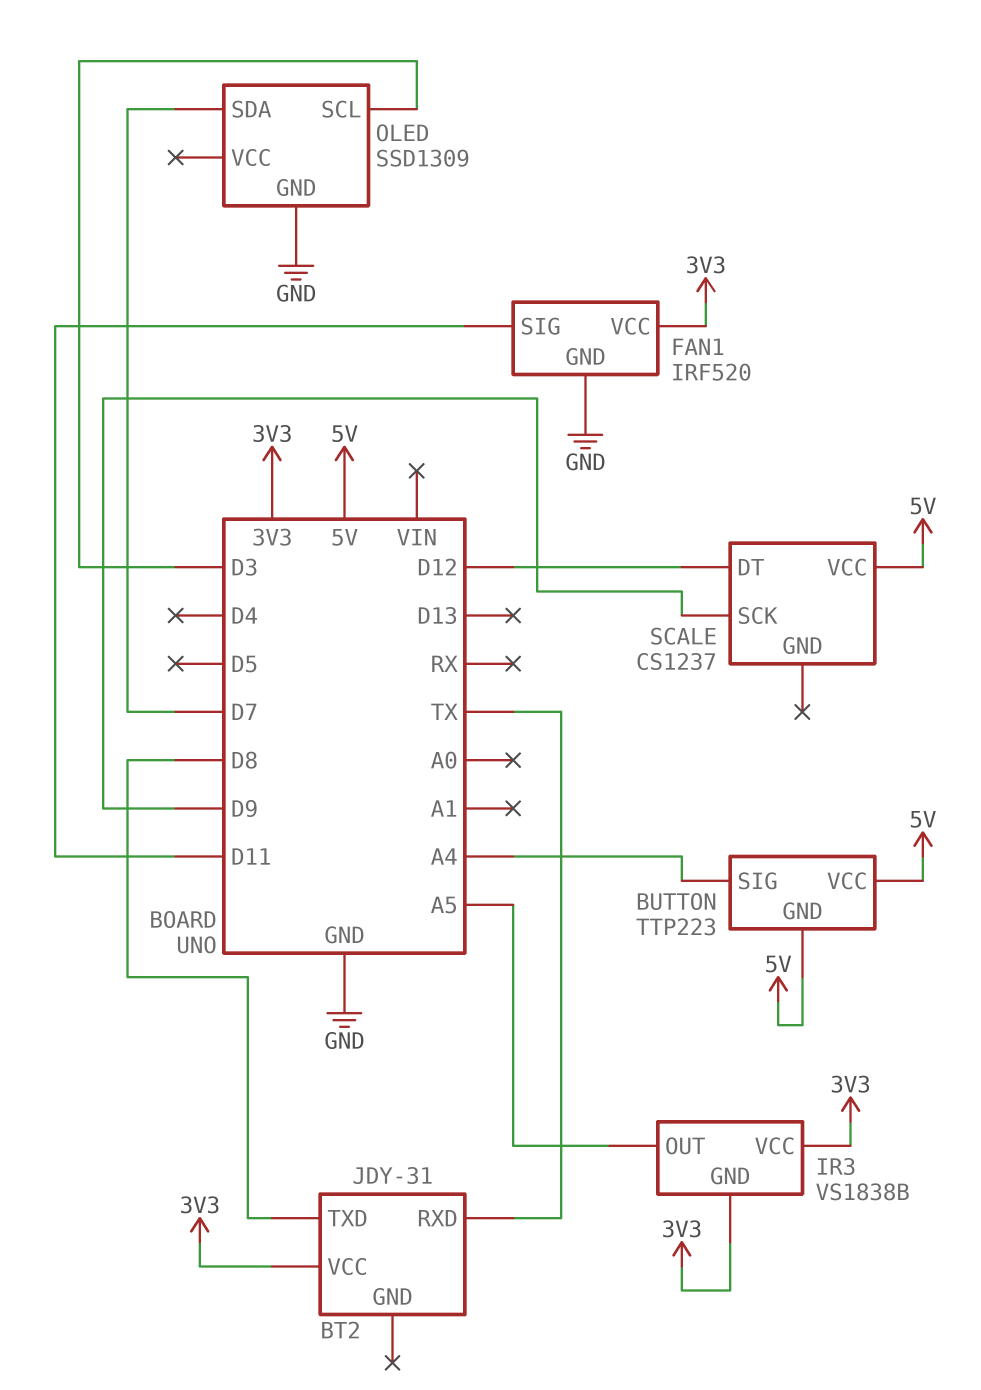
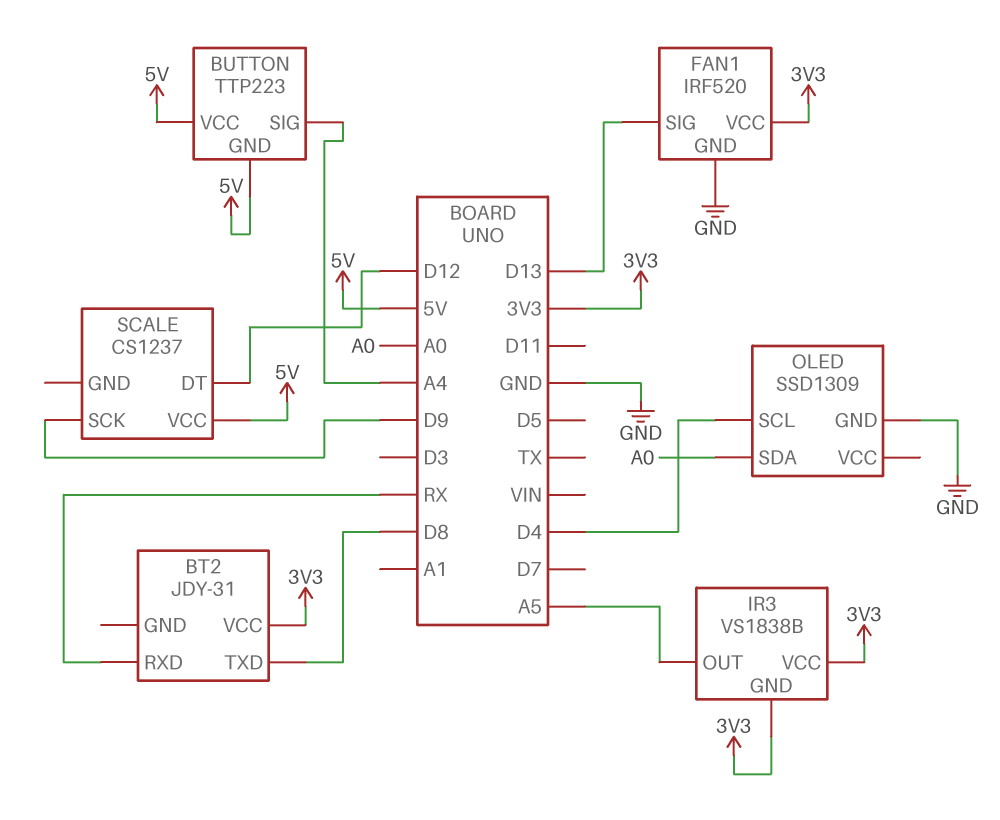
BT2 pin RXD: TX -> RX
FAN1 pin SIG: D11 -> D13
OLED pin SCL: D3 -> D4
OLED pin SDA: D7 -> A0

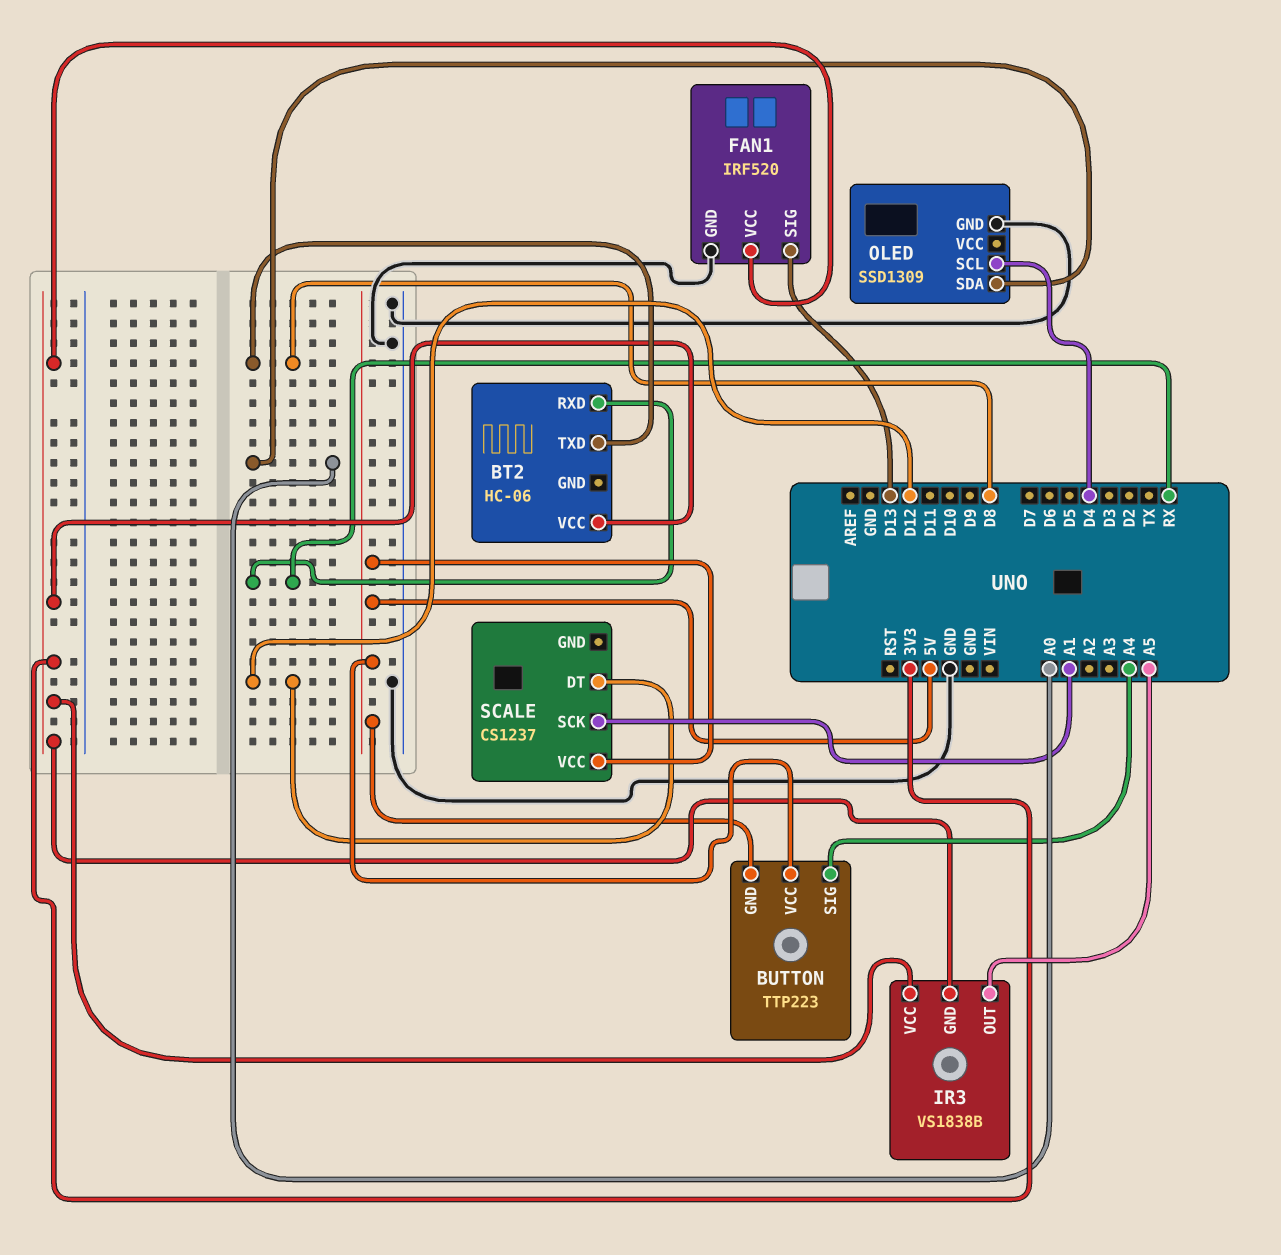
BT2: JDY-31 -> HC-06
SCALE pin SCK: D9 -> A1

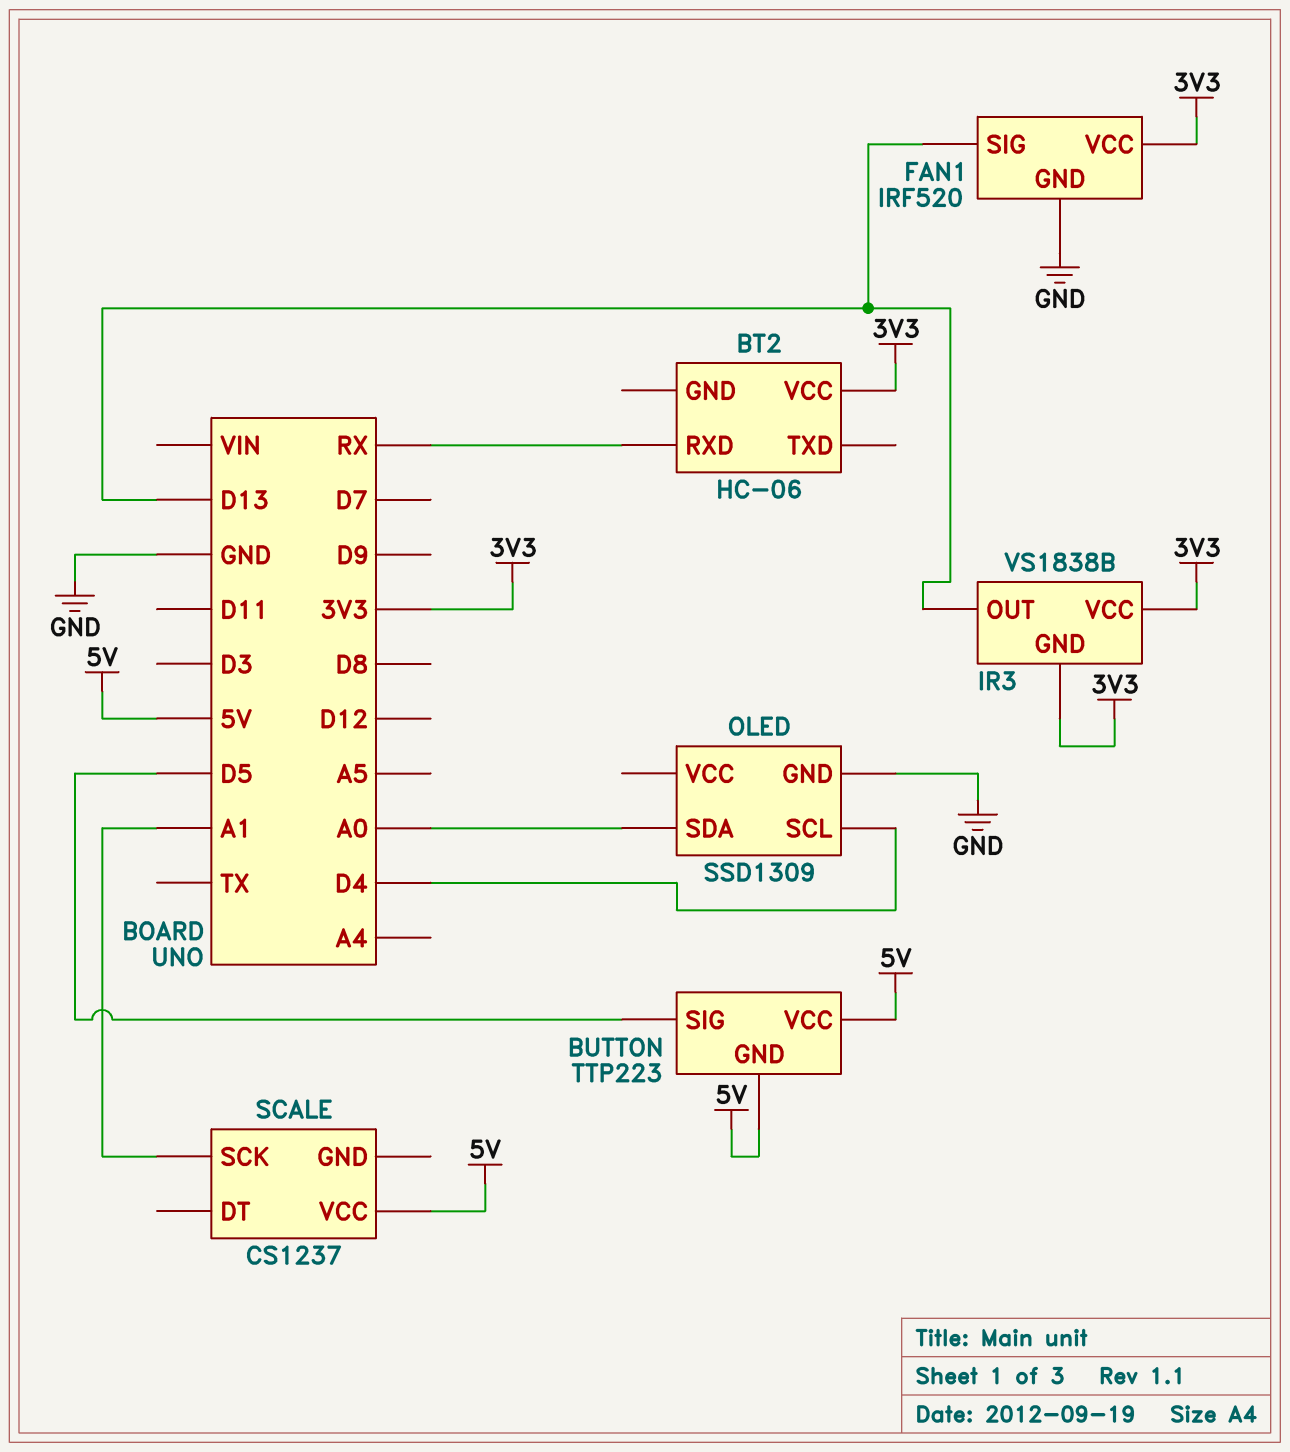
BT2 pin TXD: D8 -> none
BUTTON pin SIG: A4 -> D5
IR3 pin OUT: A5 -> D13
SCALE pin DT: D12 -> none

